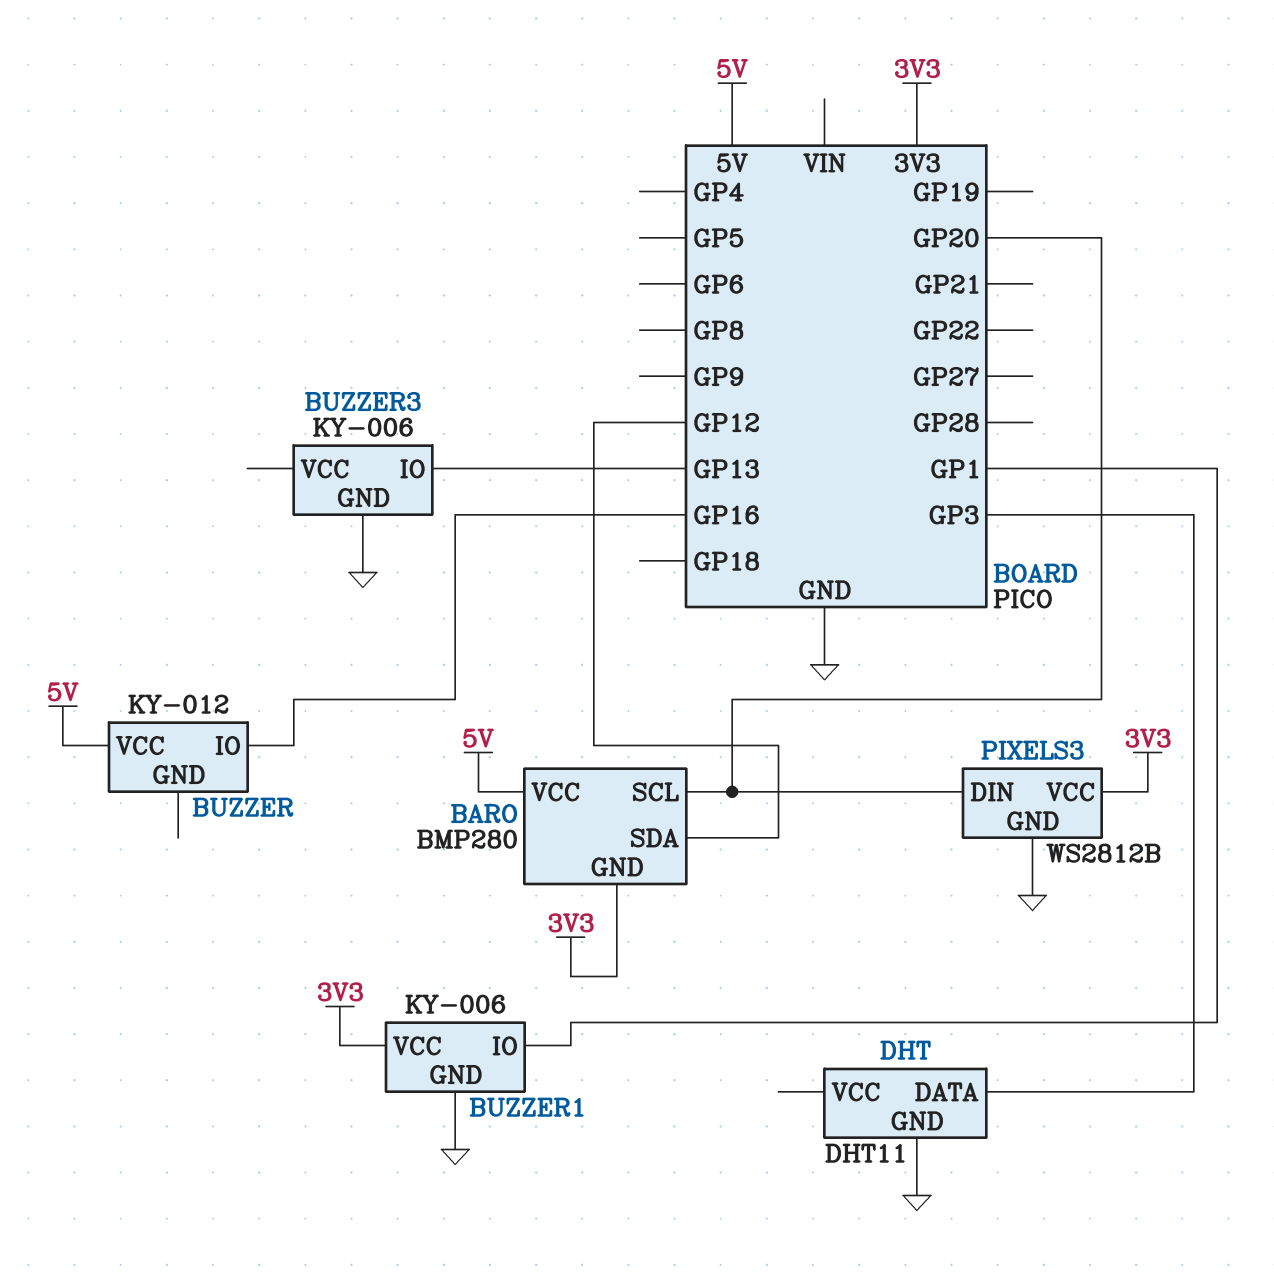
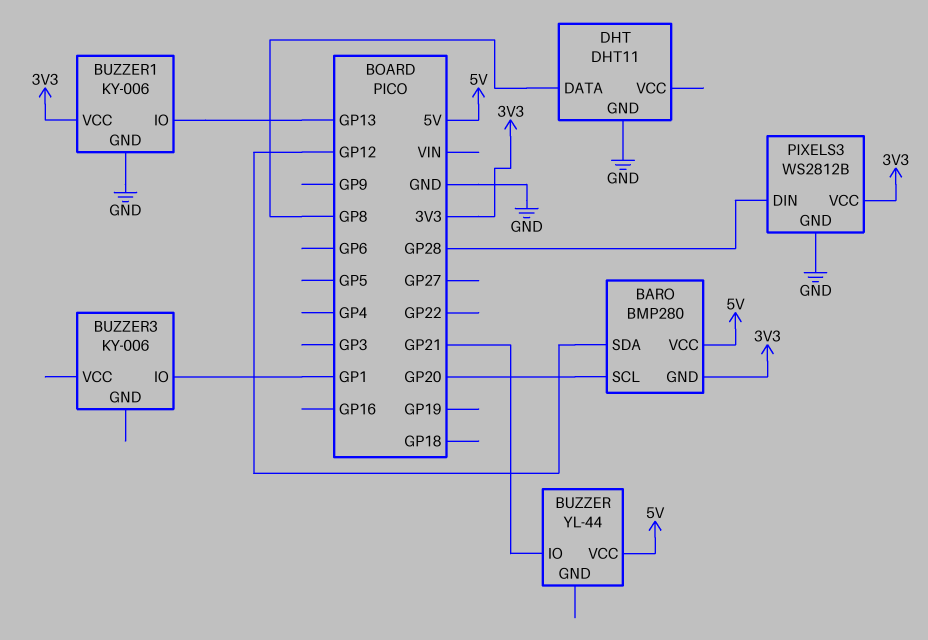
BUZZER: KY-012 -> YL-44
BUZZER pin IO: GP16 -> GP21
BUZZER1 pin IO: GP1 -> GP13
BUZZER3 pin GND: GND -> none
BUZZER3 pin IO: GP13 -> GP1
DHT pin DATA: GP3 -> GP8
PIXELS3 pin DIN: GP20 -> GP28

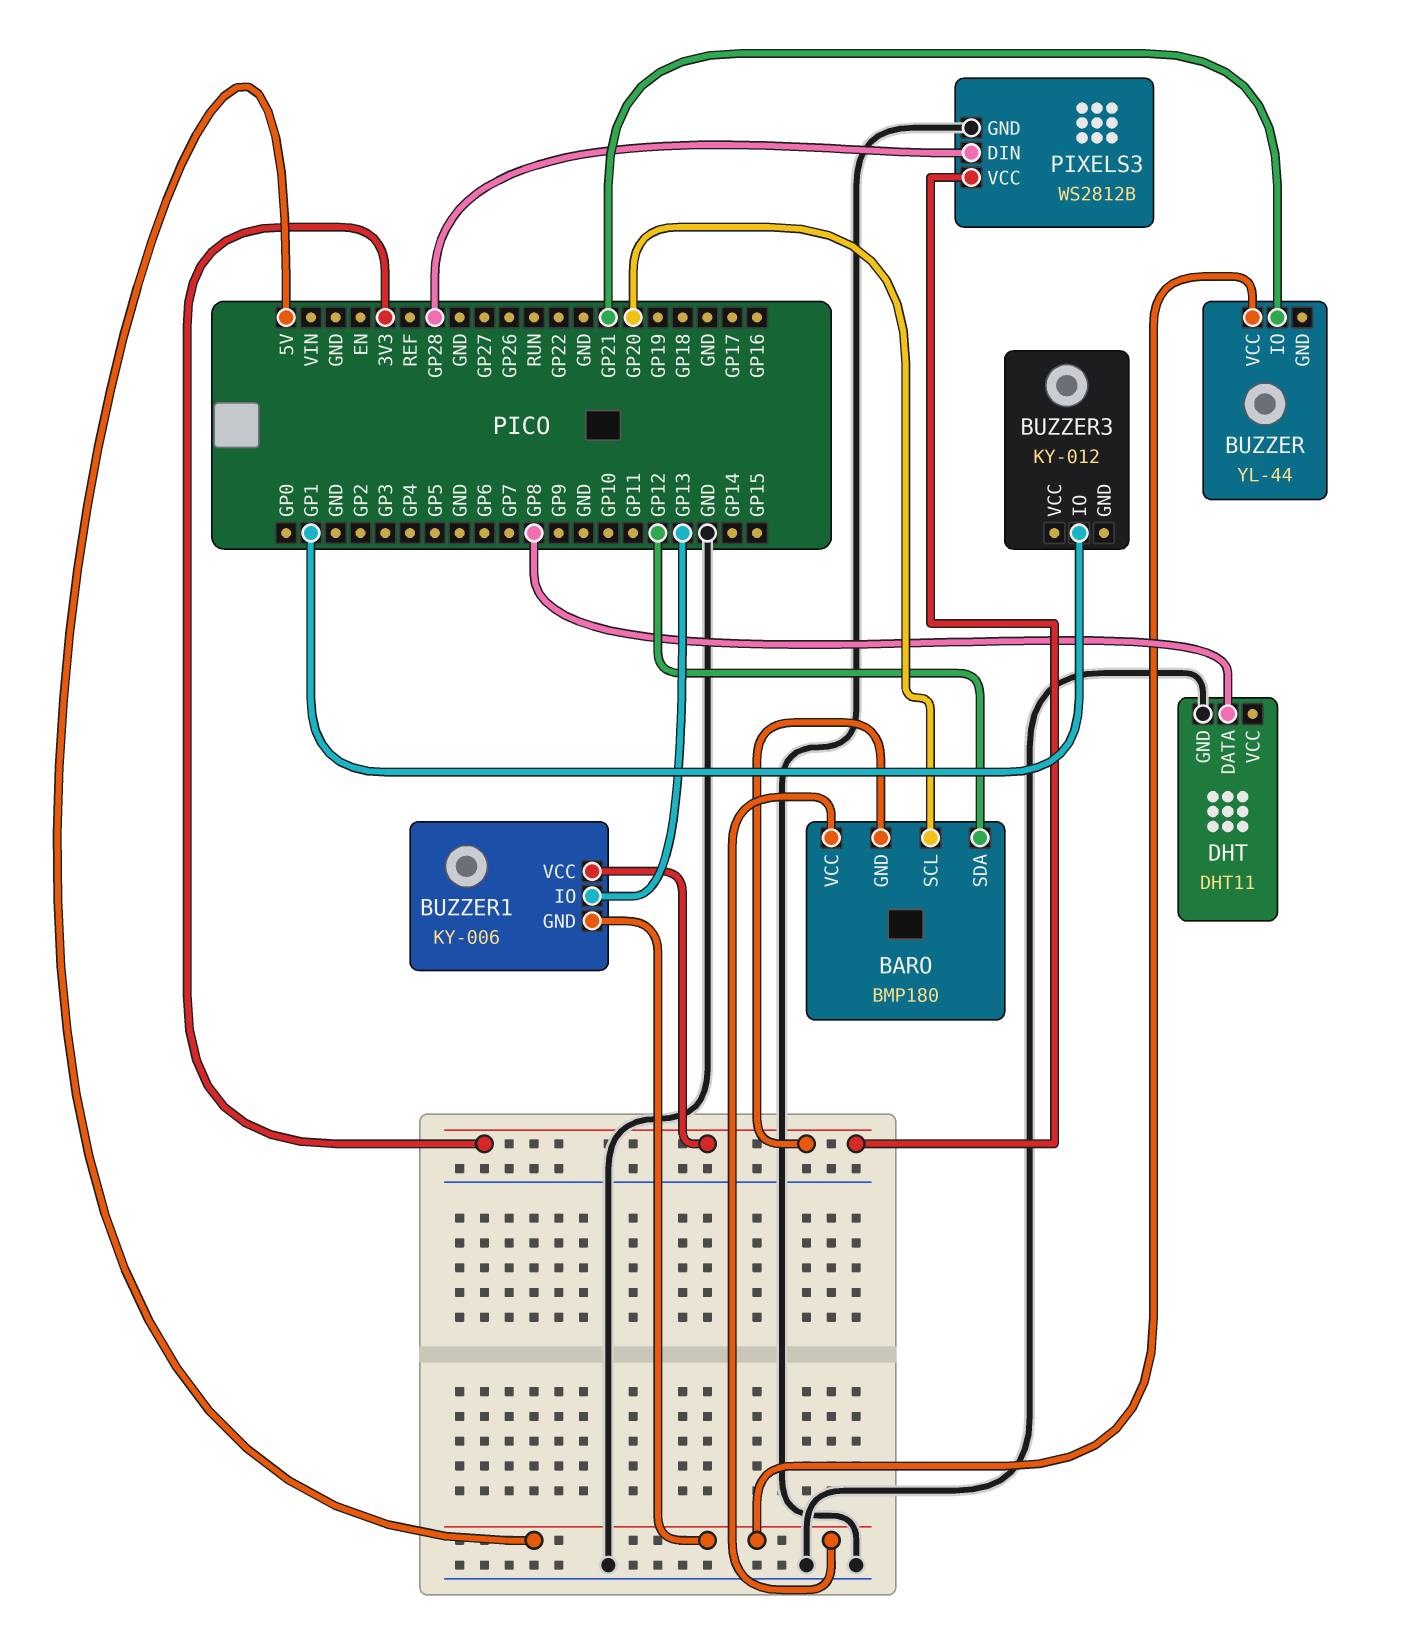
BARO: BMP280 -> BMP180
BUZZER1 pin GND: GND -> 5V
BUZZER3: KY-006 -> KY-012

